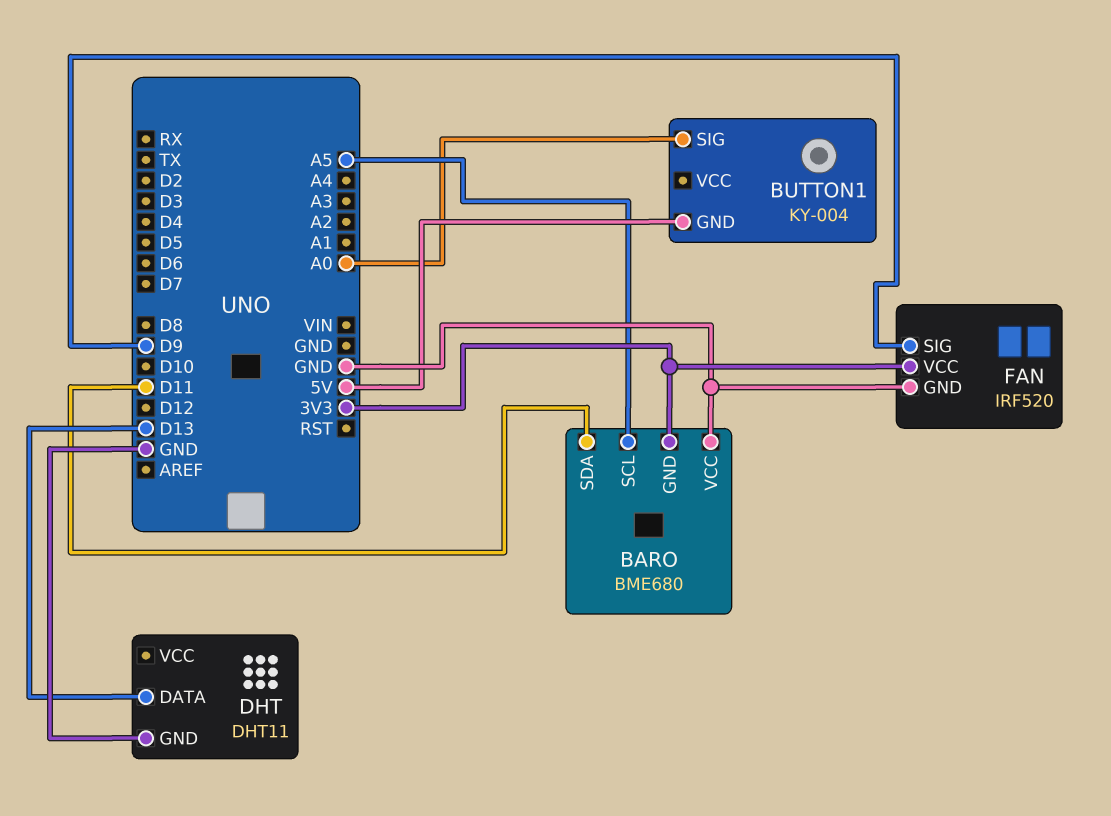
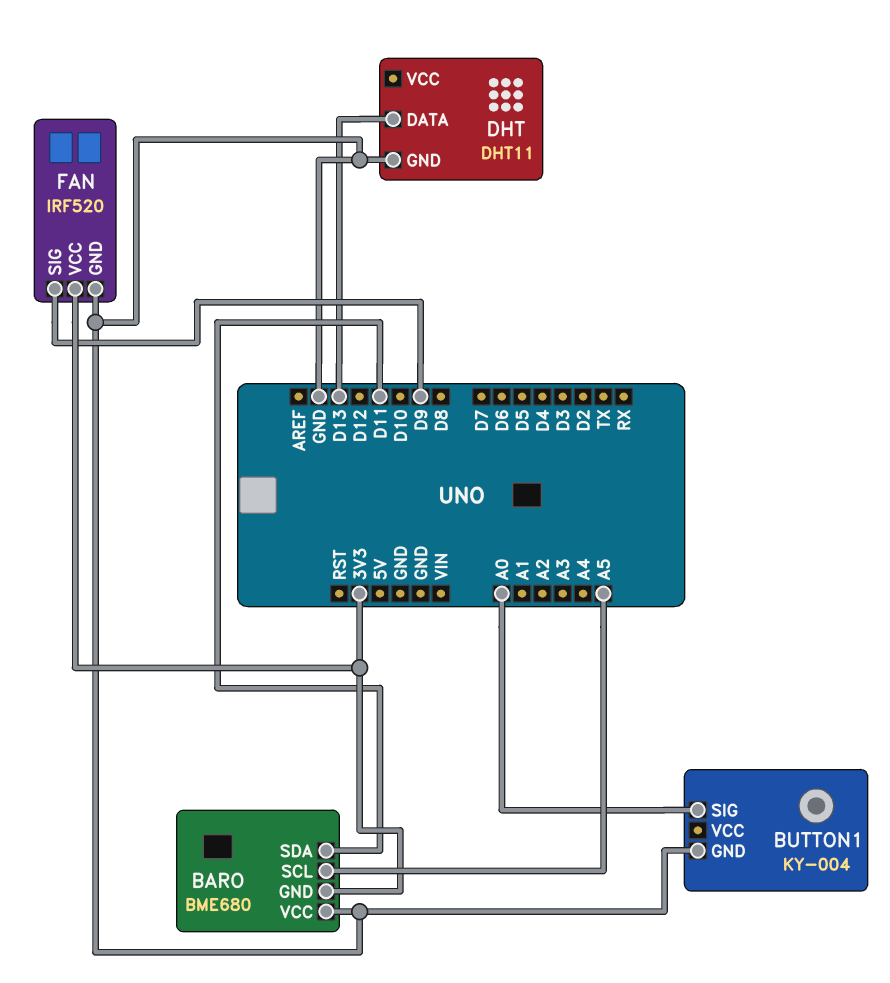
BUTTON1 pin GND: 5V -> GND

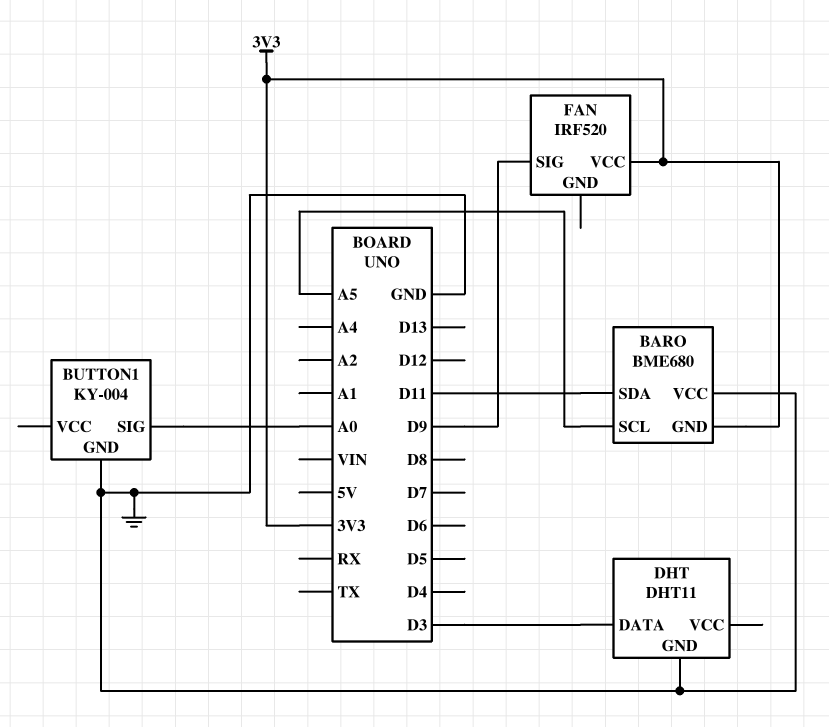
DHT pin DATA: D13 -> D3
FAN pin GND: GND -> none

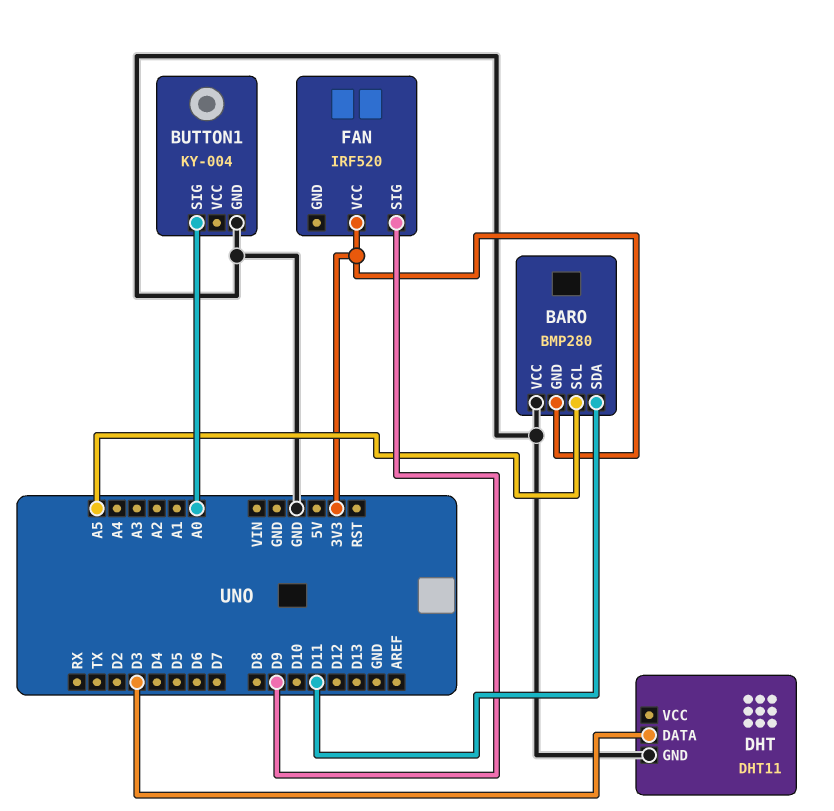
BARO: BME680 -> BMP280

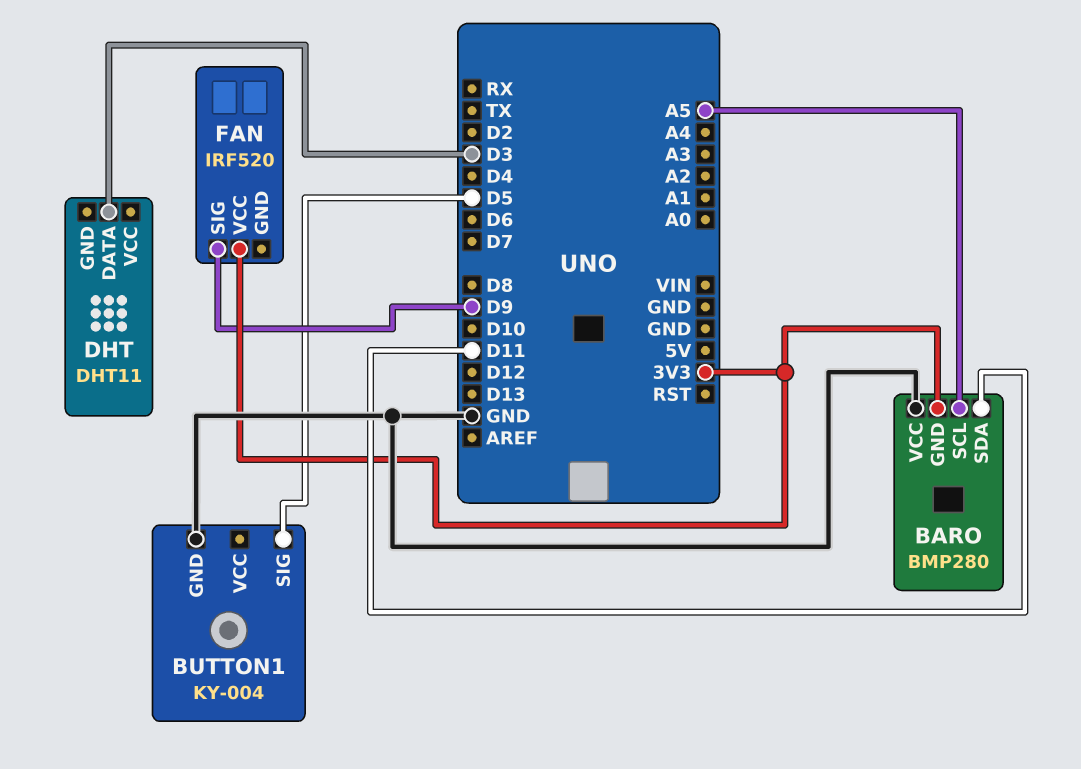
BUTTON1 pin SIG: A0 -> D5
DHT pin GND: GND -> none

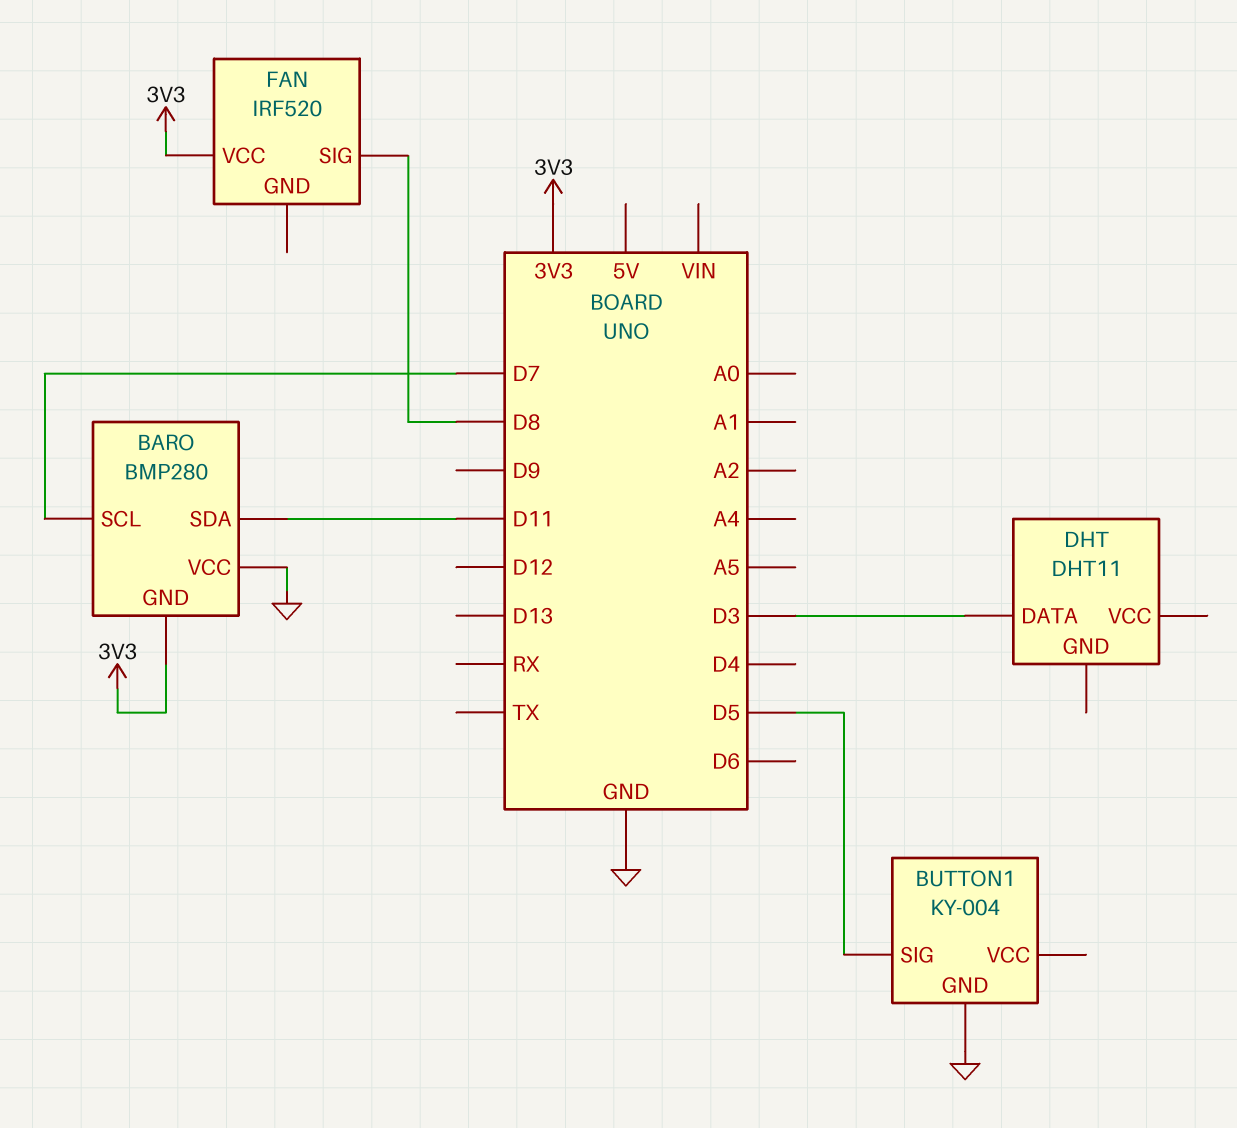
BARO pin SCL: A5 -> D7
FAN pin SIG: D9 -> D8

